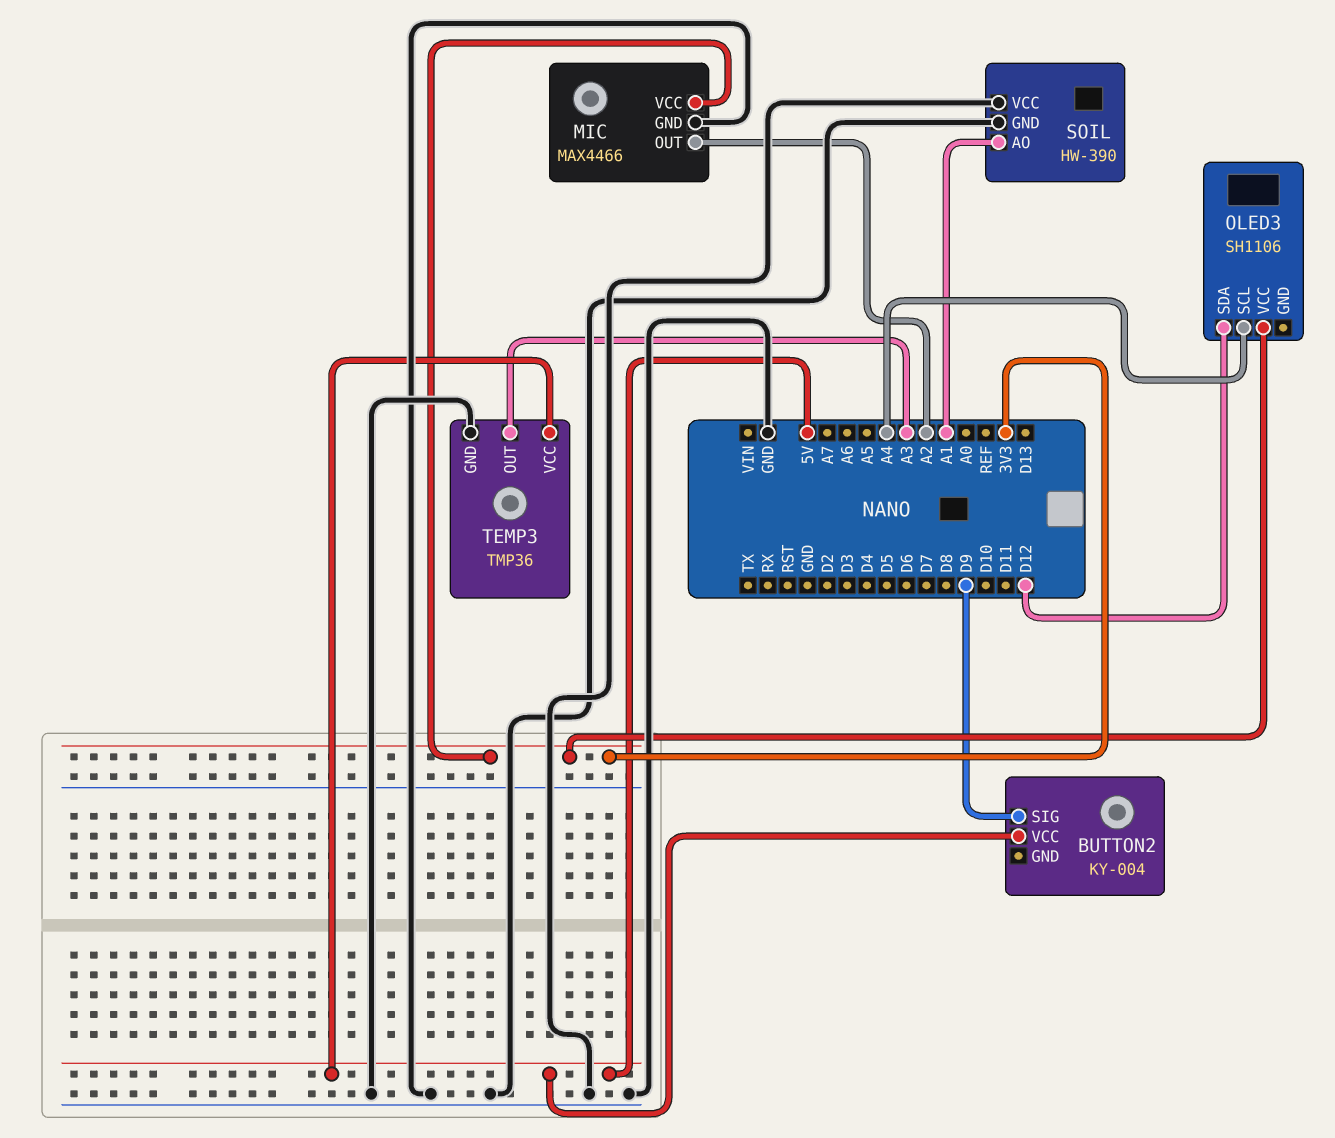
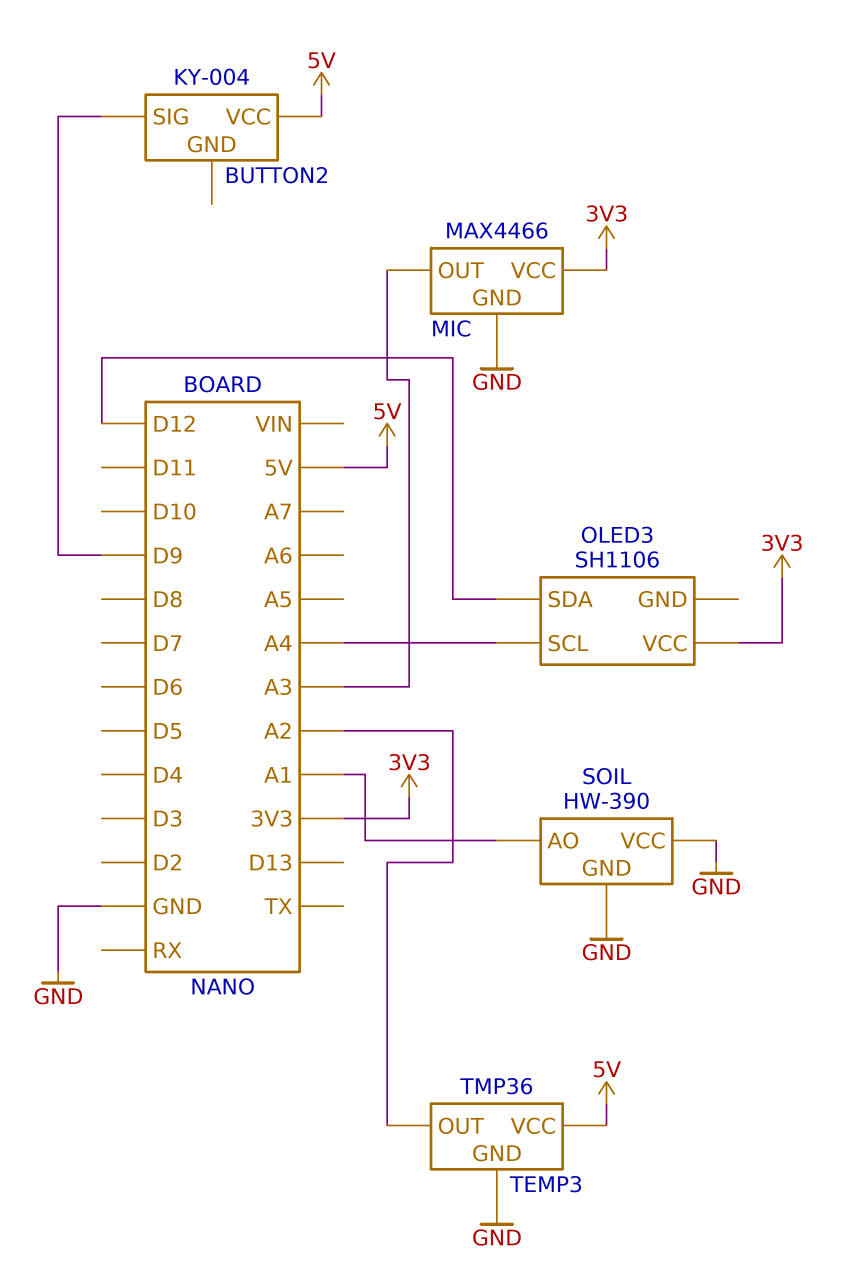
MIC pin OUT: A2 -> A3
TEMP3 pin OUT: A3 -> A2

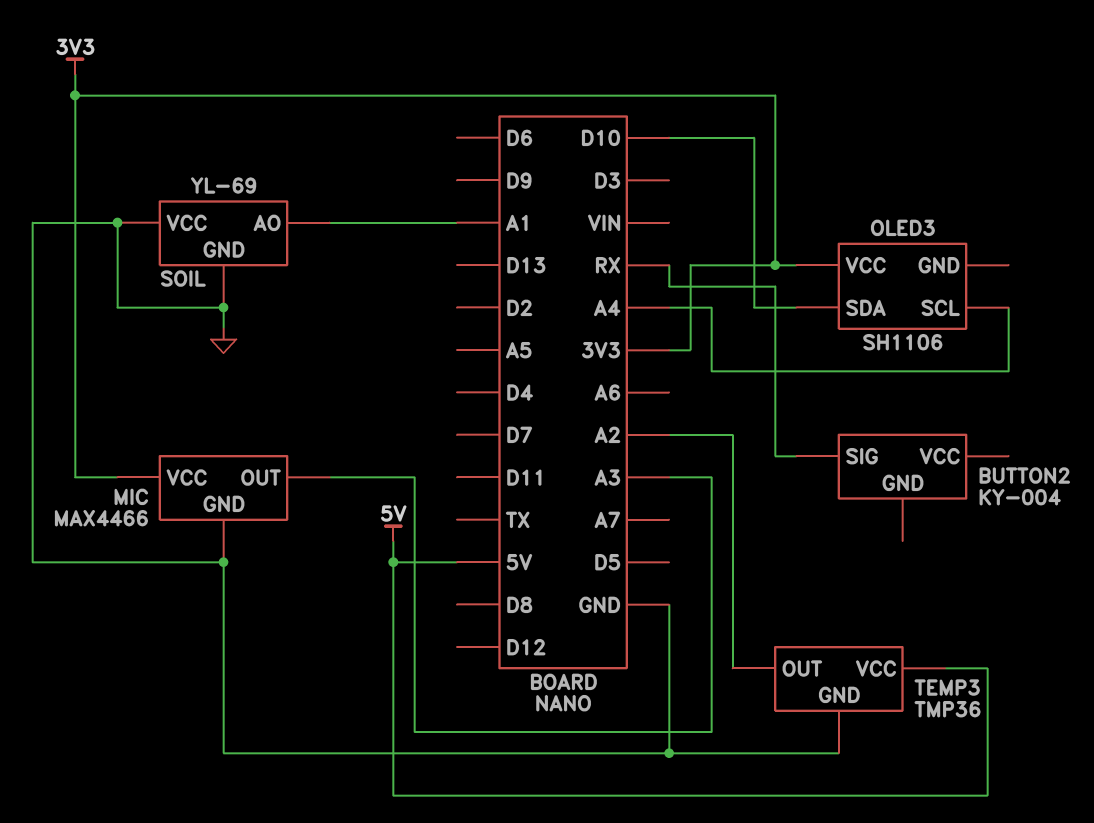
BUTTON2 pin SIG: D9 -> RX
BUTTON2 pin VCC: 5V -> none
OLED3 pin SDA: D12 -> D10
SOIL: HW-390 -> YL-69

